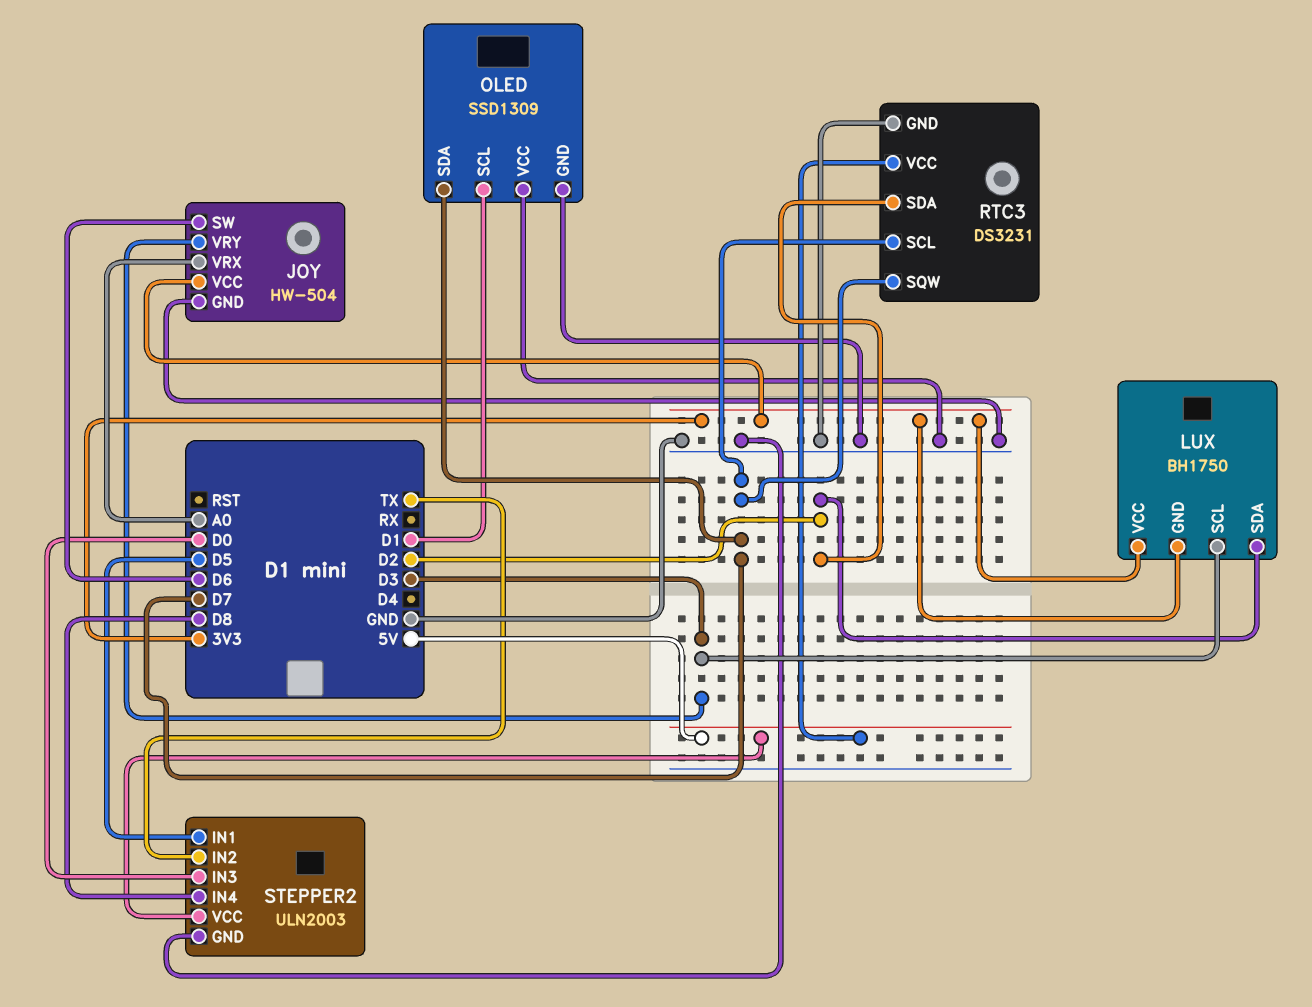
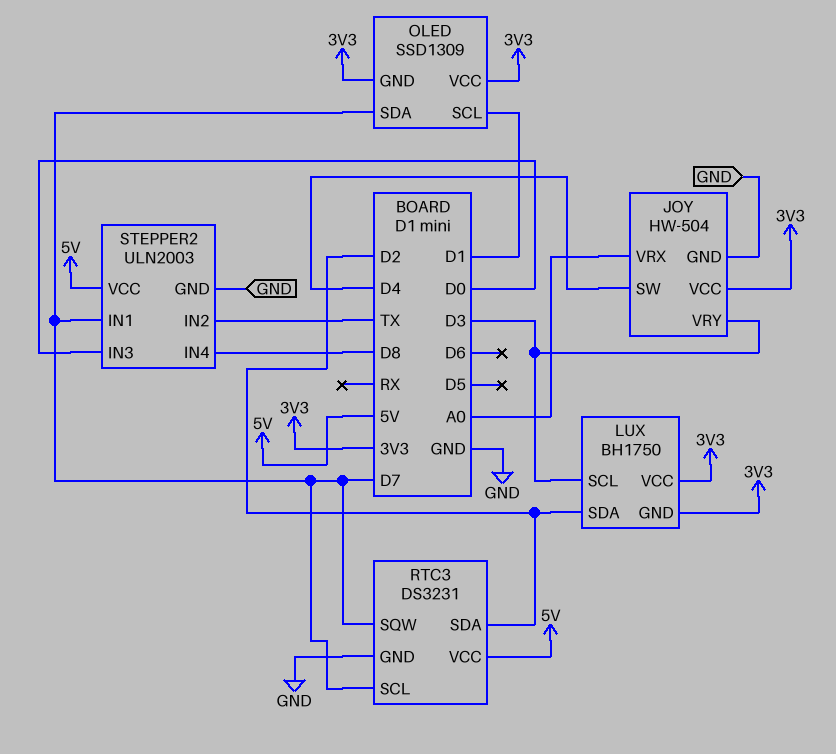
JOY pin SW: D6 -> D4
OLED pin GND: GND -> 3V3
OLED pin VCC: GND -> 3V3
STEPPER2 pin IN1: D5 -> D7

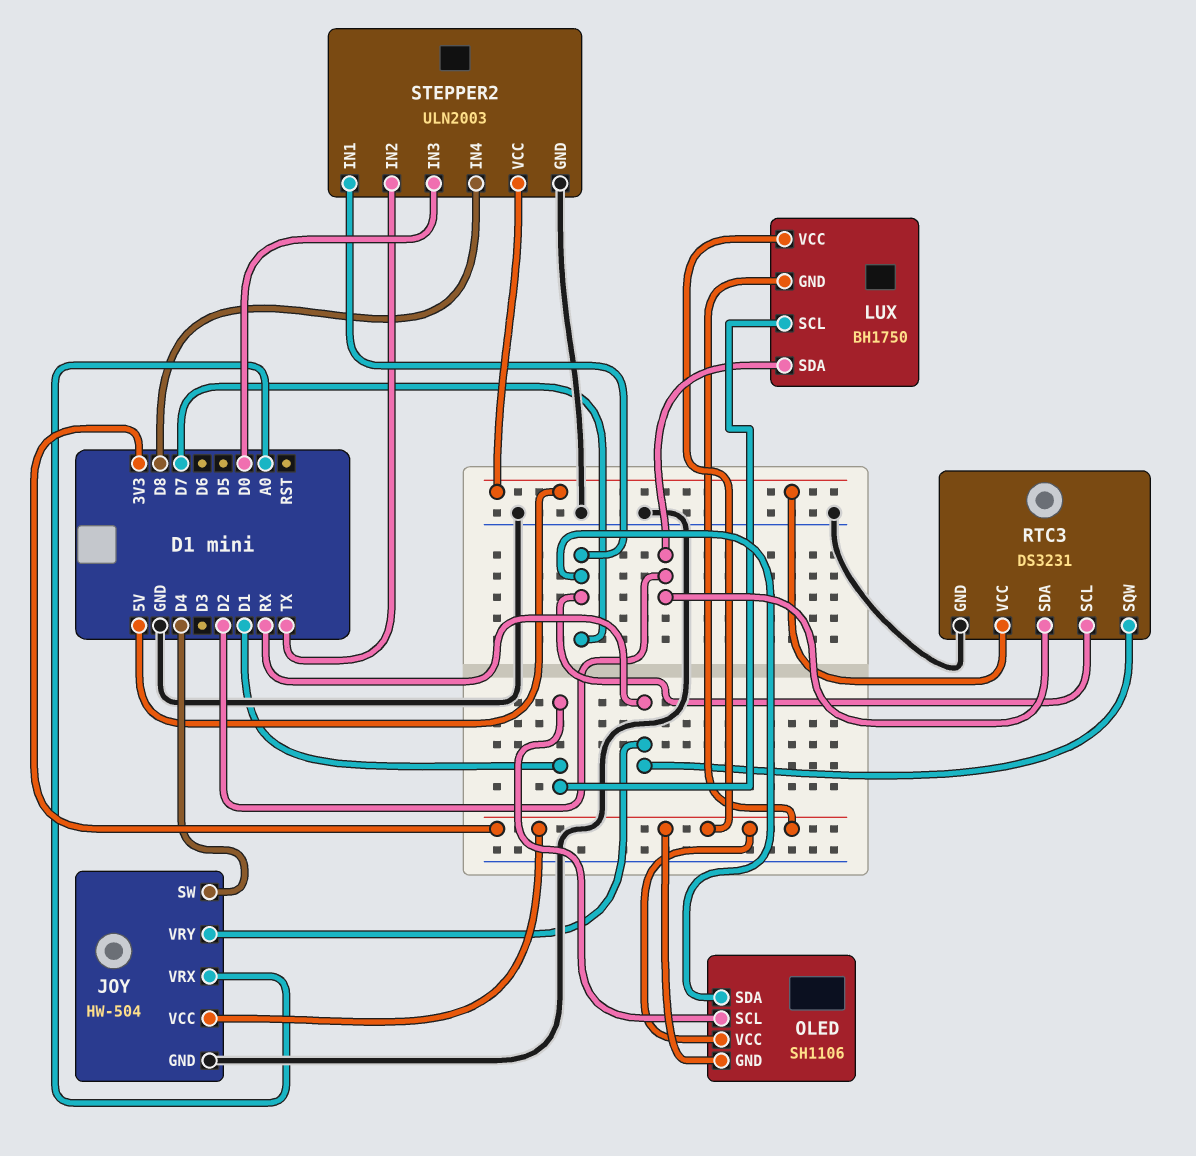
JOY pin VRY: D3 -> RX
LUX pin SCL: D3 -> D1
OLED: SSD1309 -> SH1106
RTC3 pin SQW: D7 -> RX

